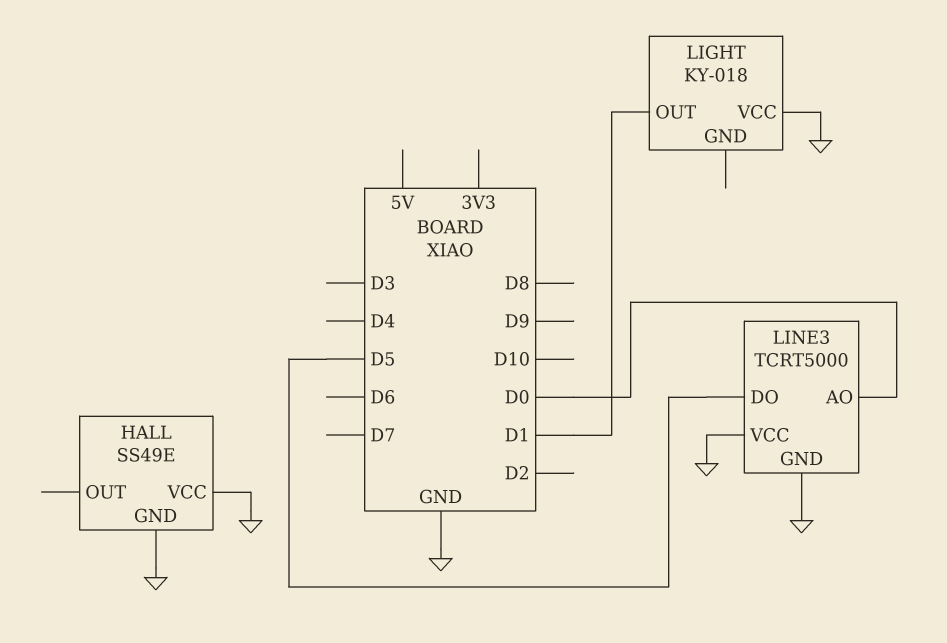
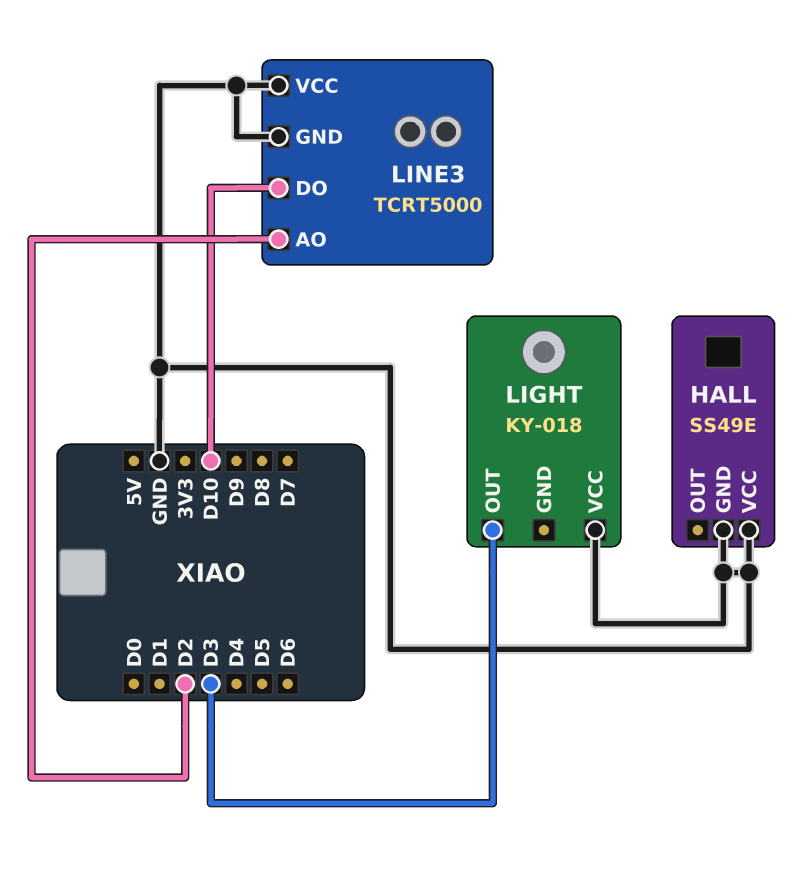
LIGHT pin OUT: D1 -> D3
LINE3 pin AO: D0 -> D2
LINE3 pin DO: D5 -> D10

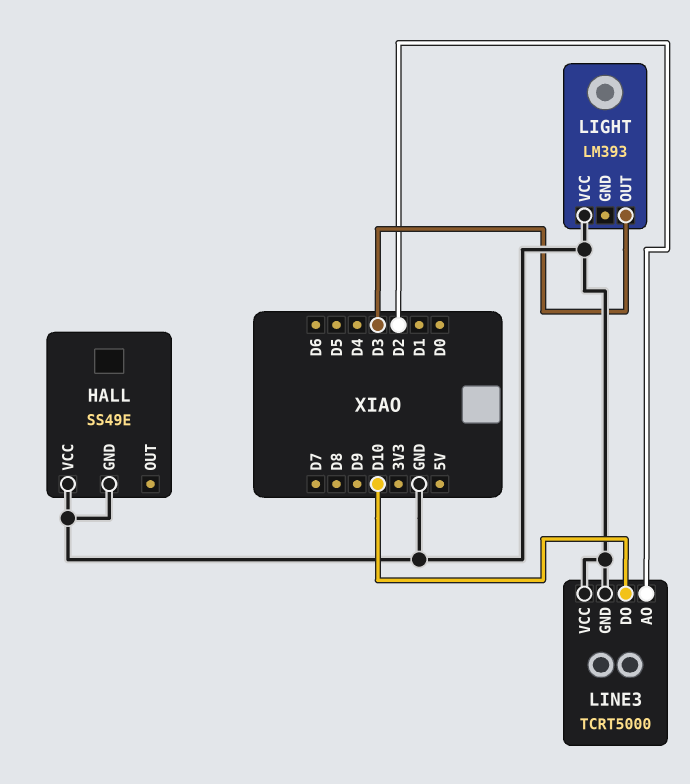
LIGHT: KY-018 -> LM393

